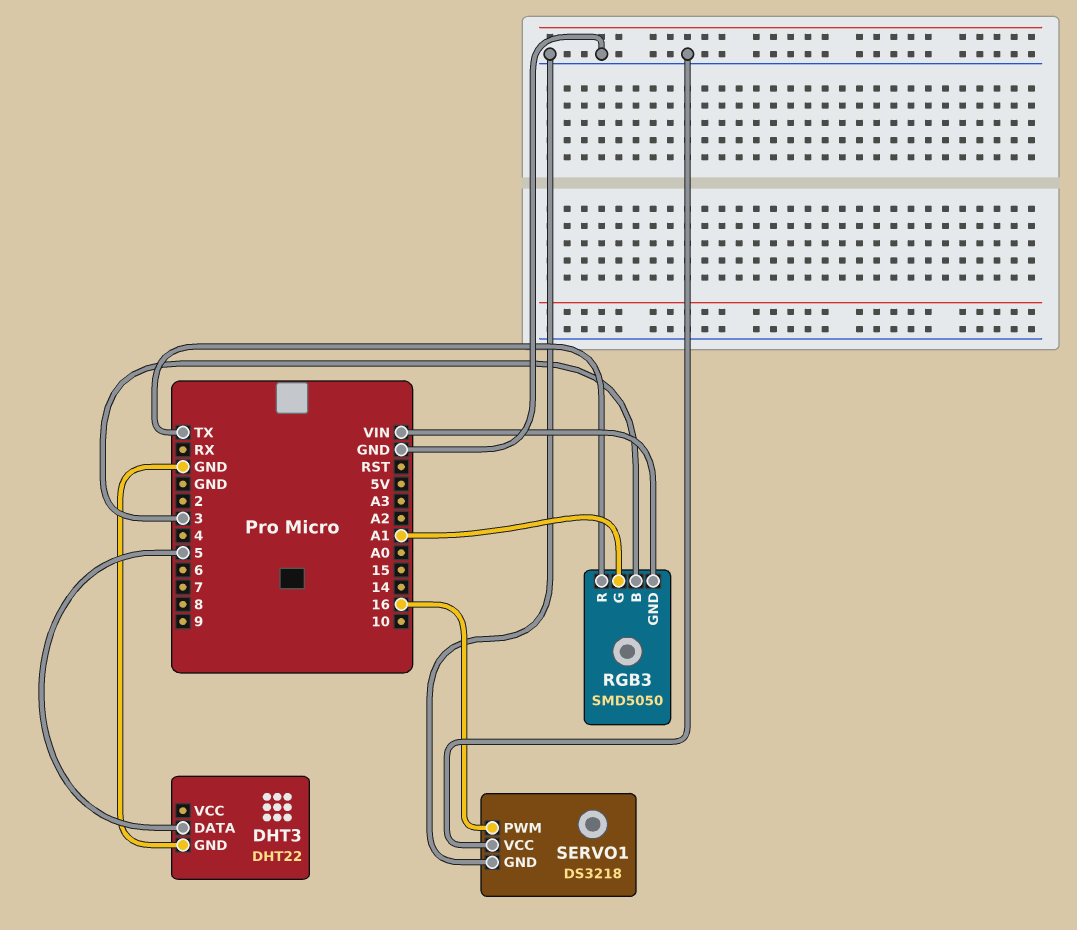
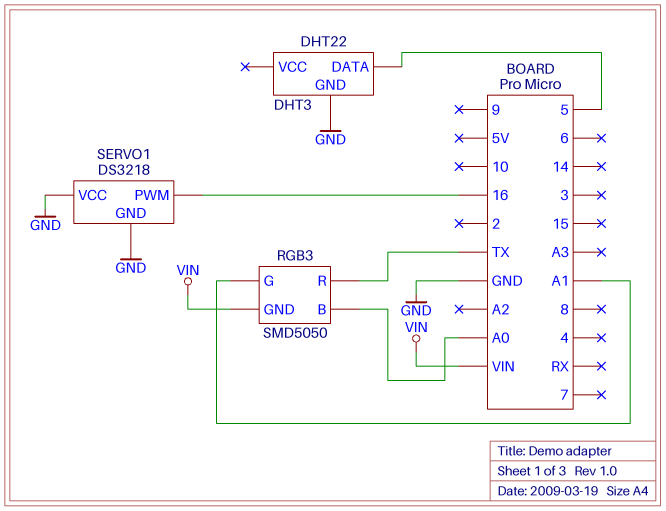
RGB3 pin B: 3 -> A0

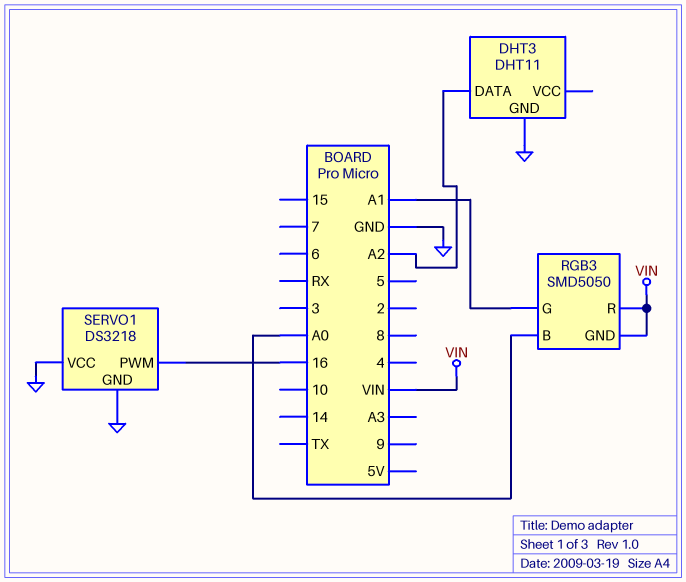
DHT3: DHT22 -> DHT11
DHT3 pin DATA: 5 -> A2
RGB3 pin R: TX -> VIN

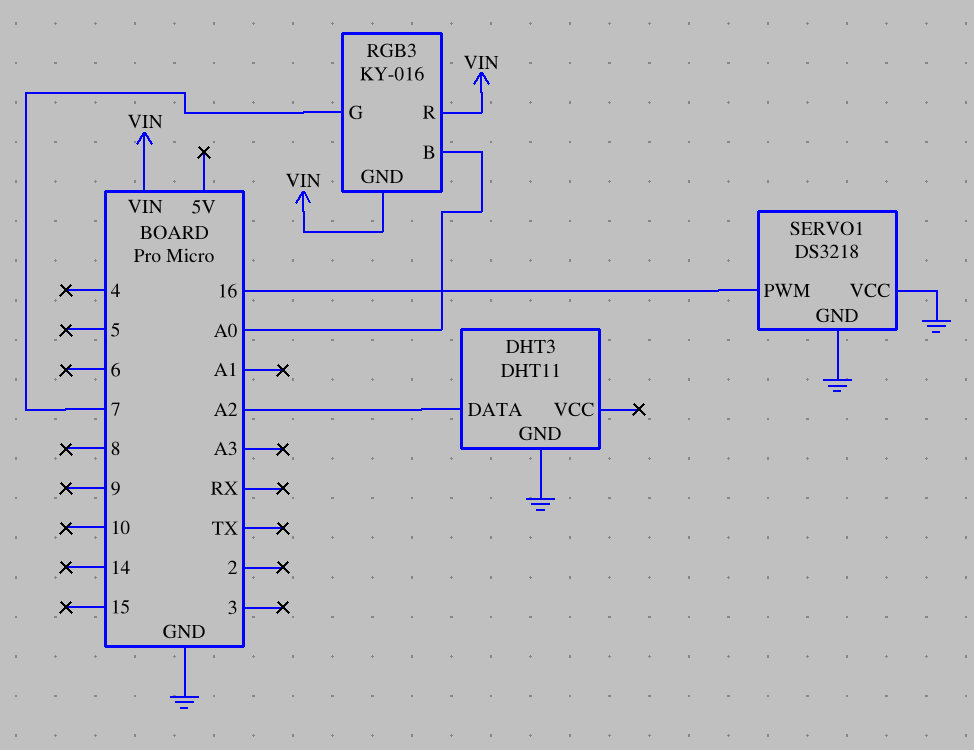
RGB3: SMD5050 -> KY-016
RGB3 pin G: A1 -> 7

